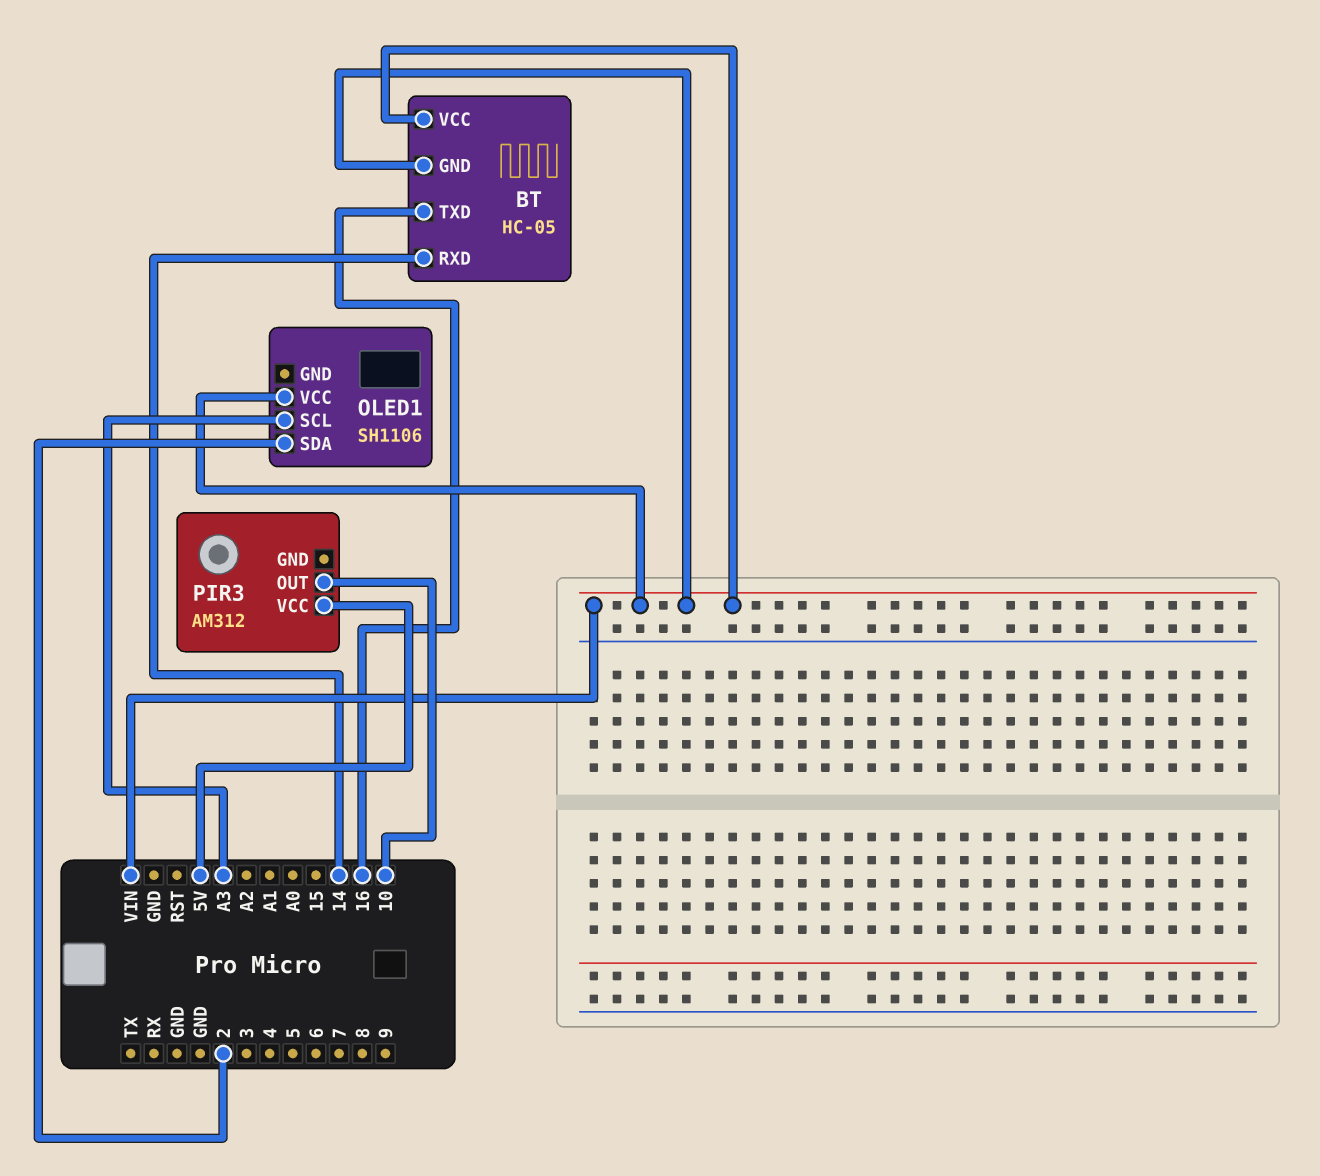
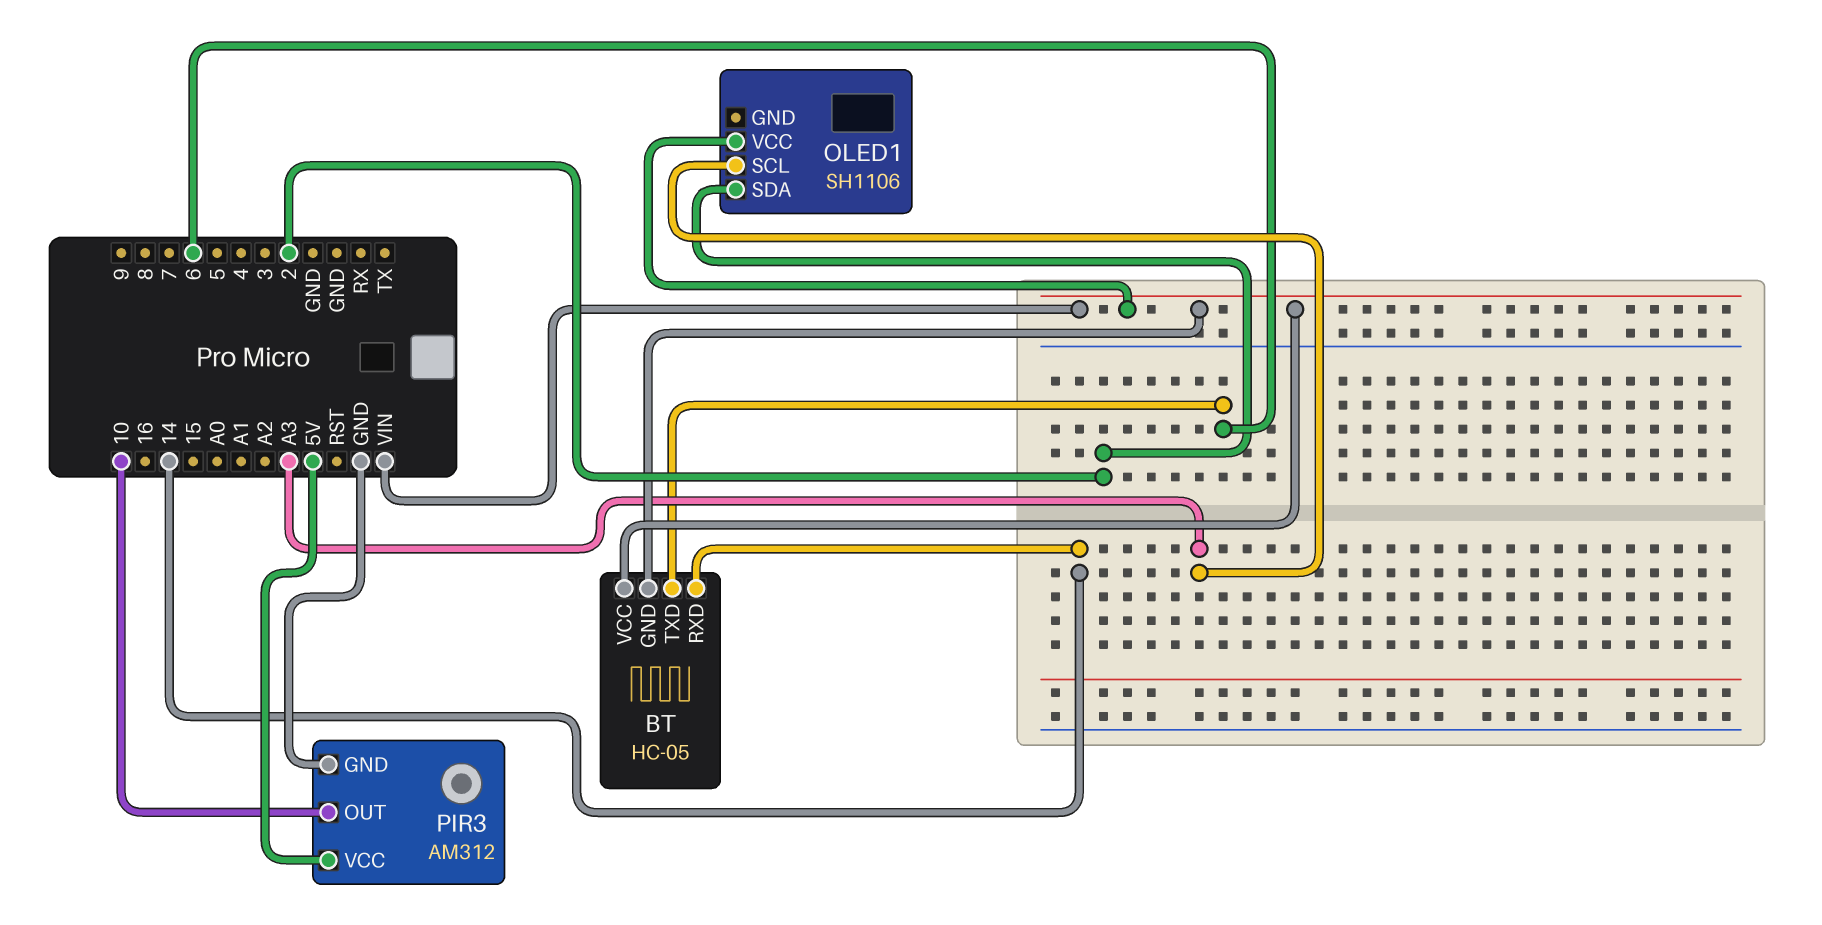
BT pin TXD: 16 -> 6
PIR3 pin GND: none -> GND

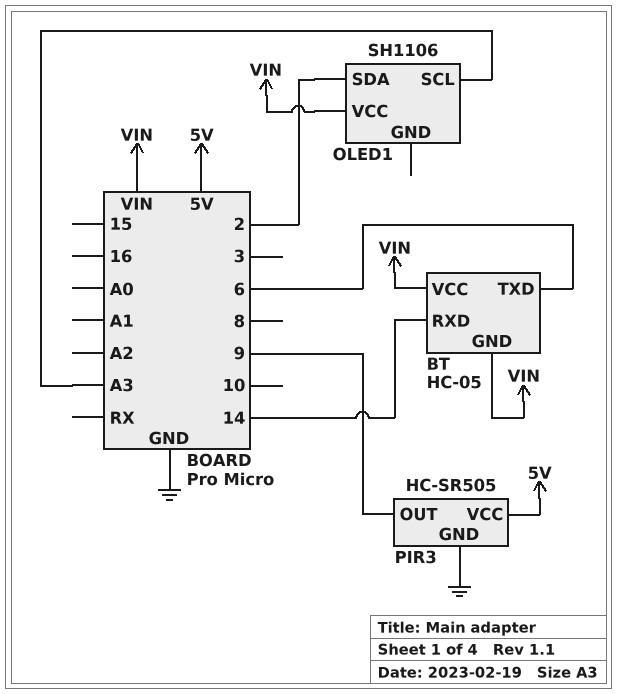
PIR3: AM312 -> HC-SR505
PIR3 pin OUT: 10 -> 9

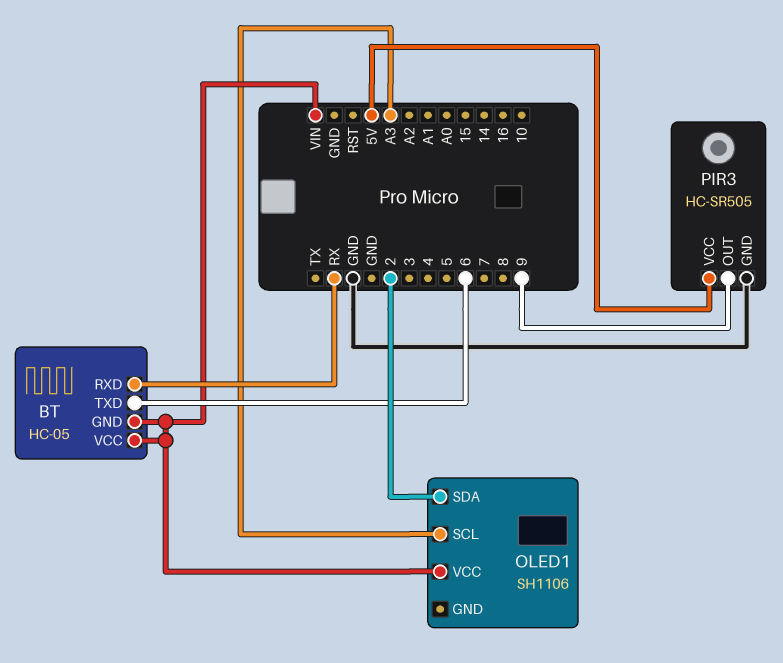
BT pin RXD: 14 -> RX

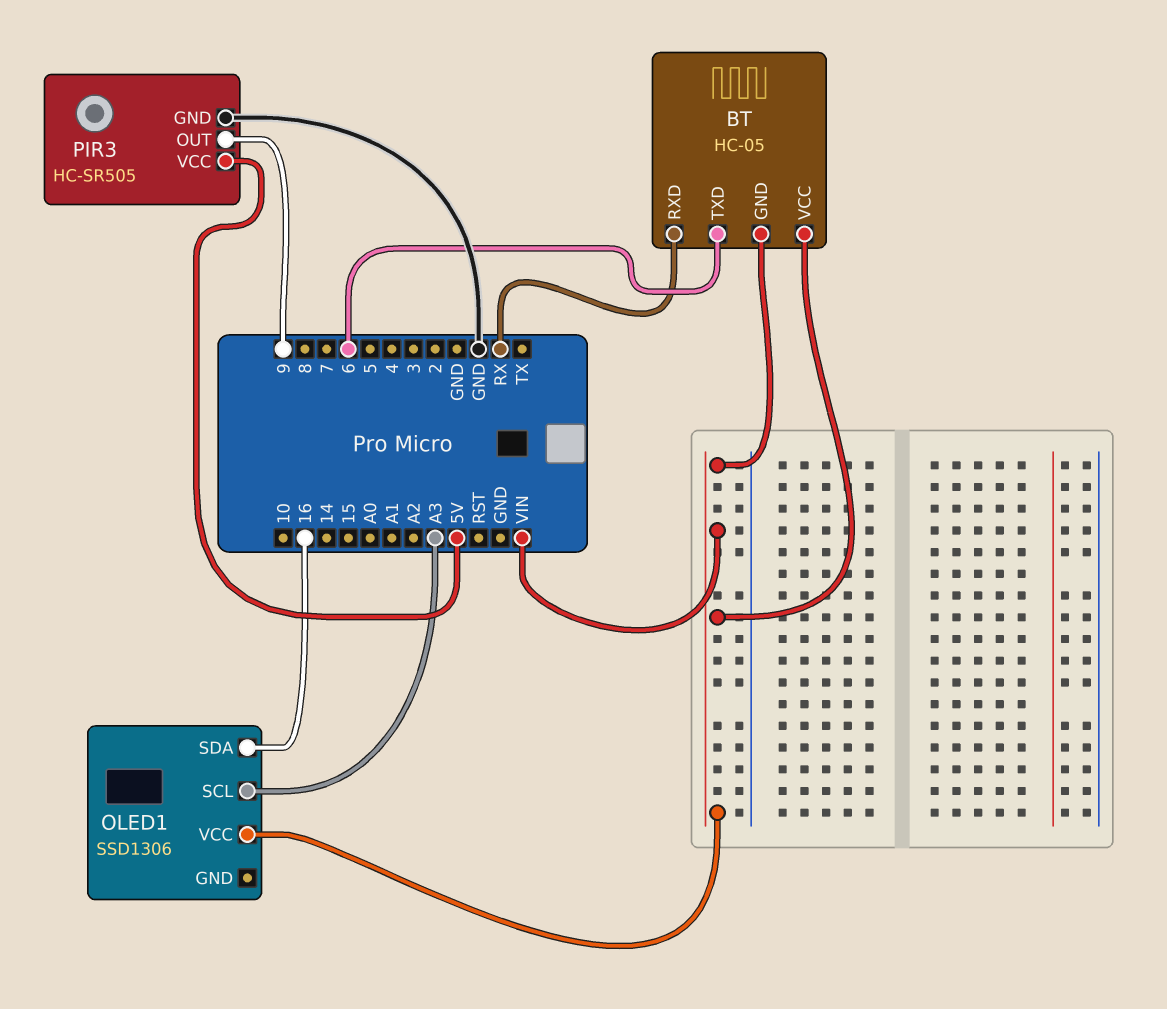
OLED1: SH1106 -> SSD1306
OLED1 pin SDA: 2 -> 16

